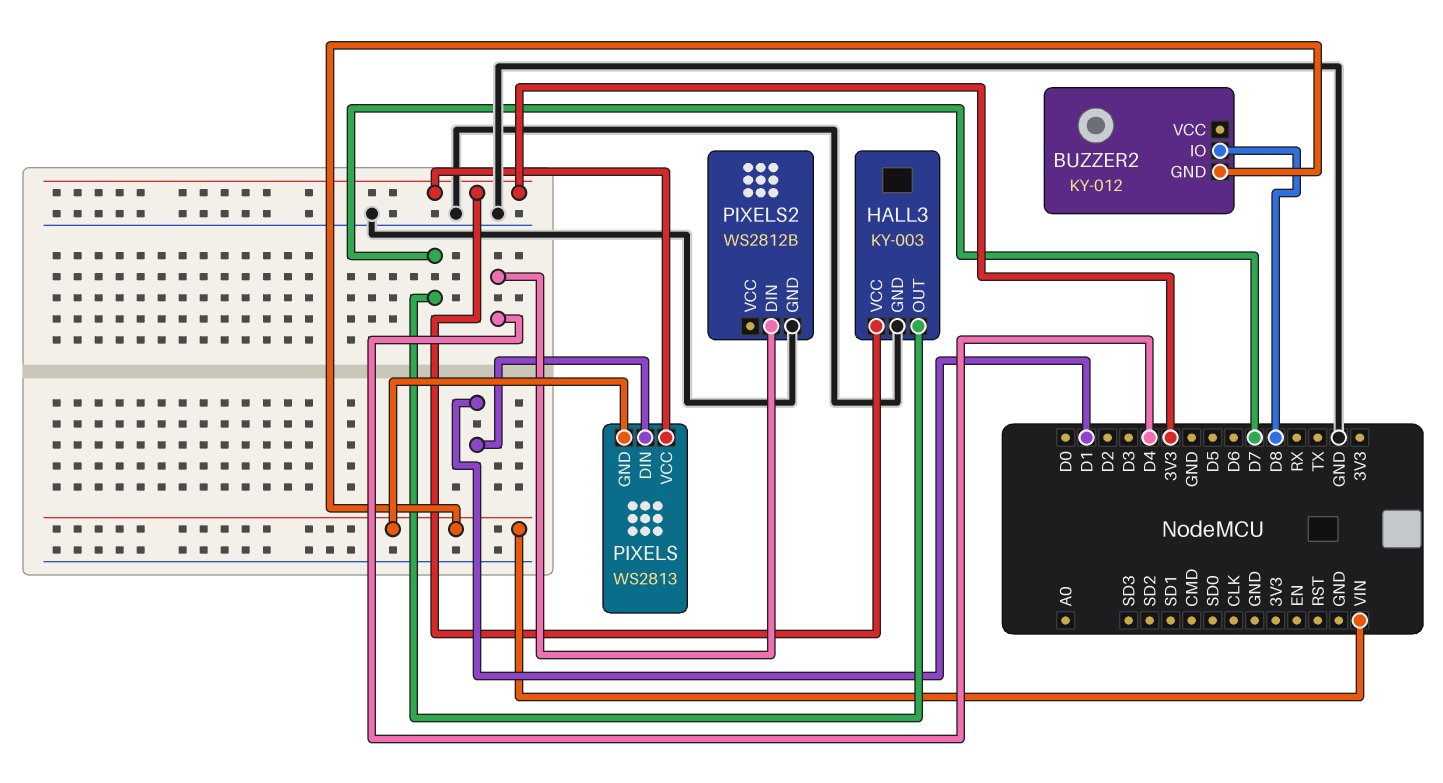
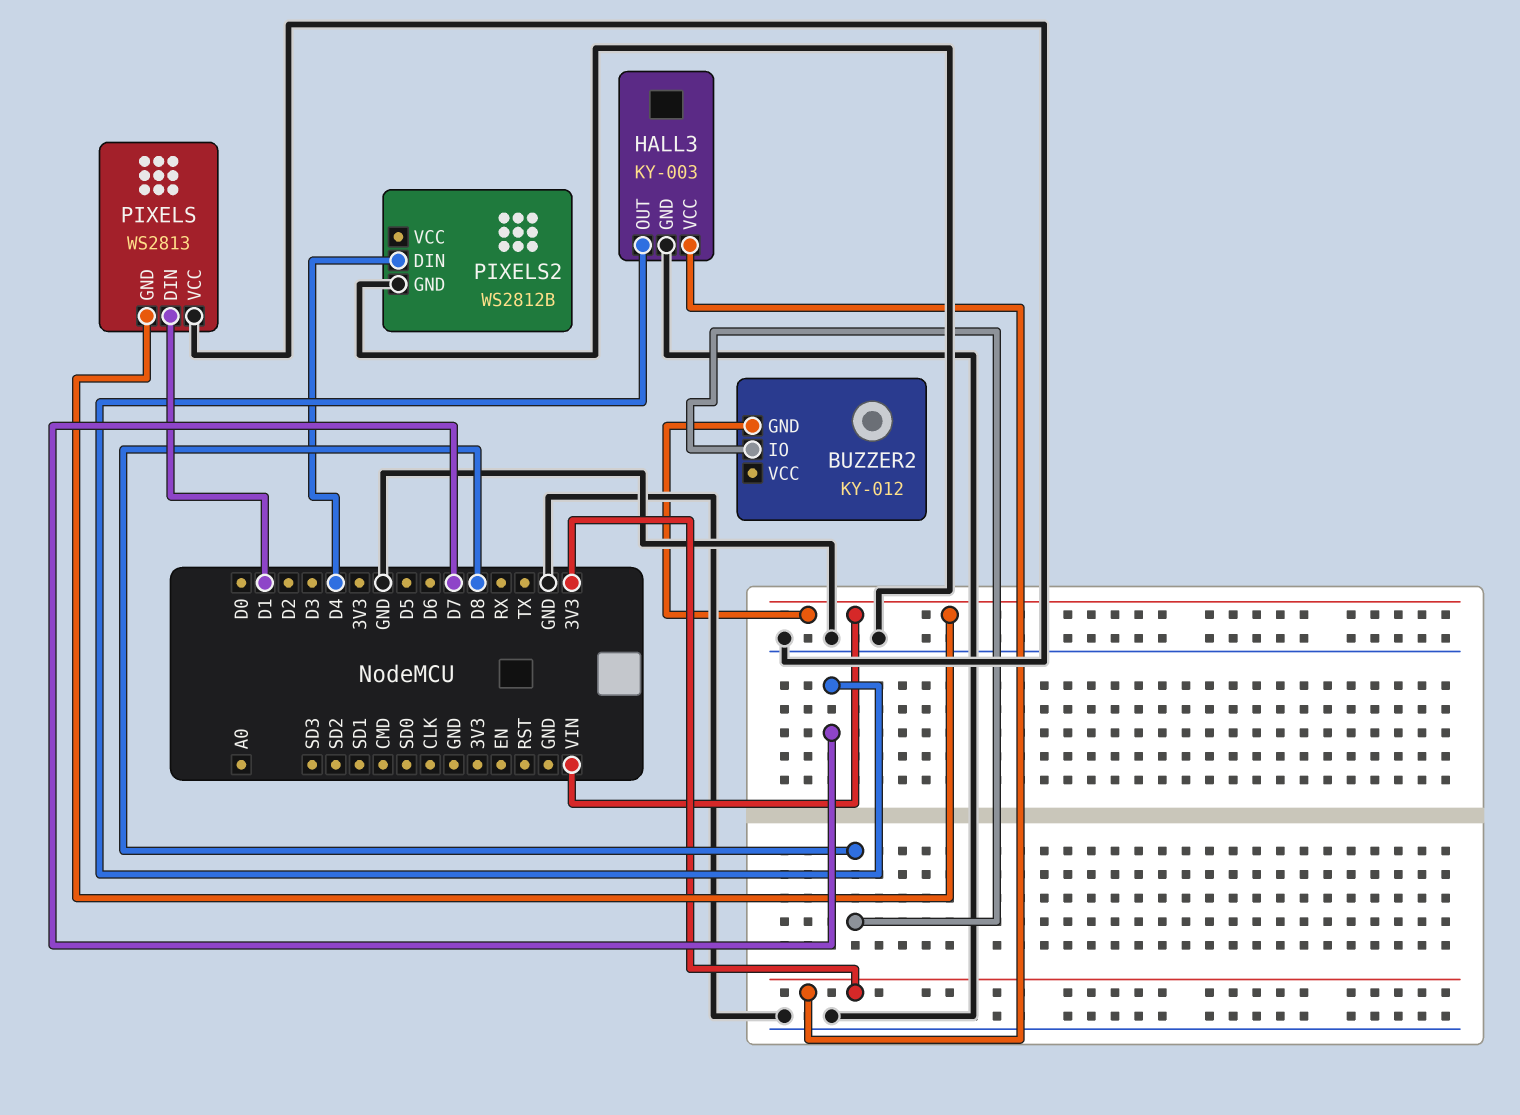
PIXELS pin VCC: 3V3 -> GND

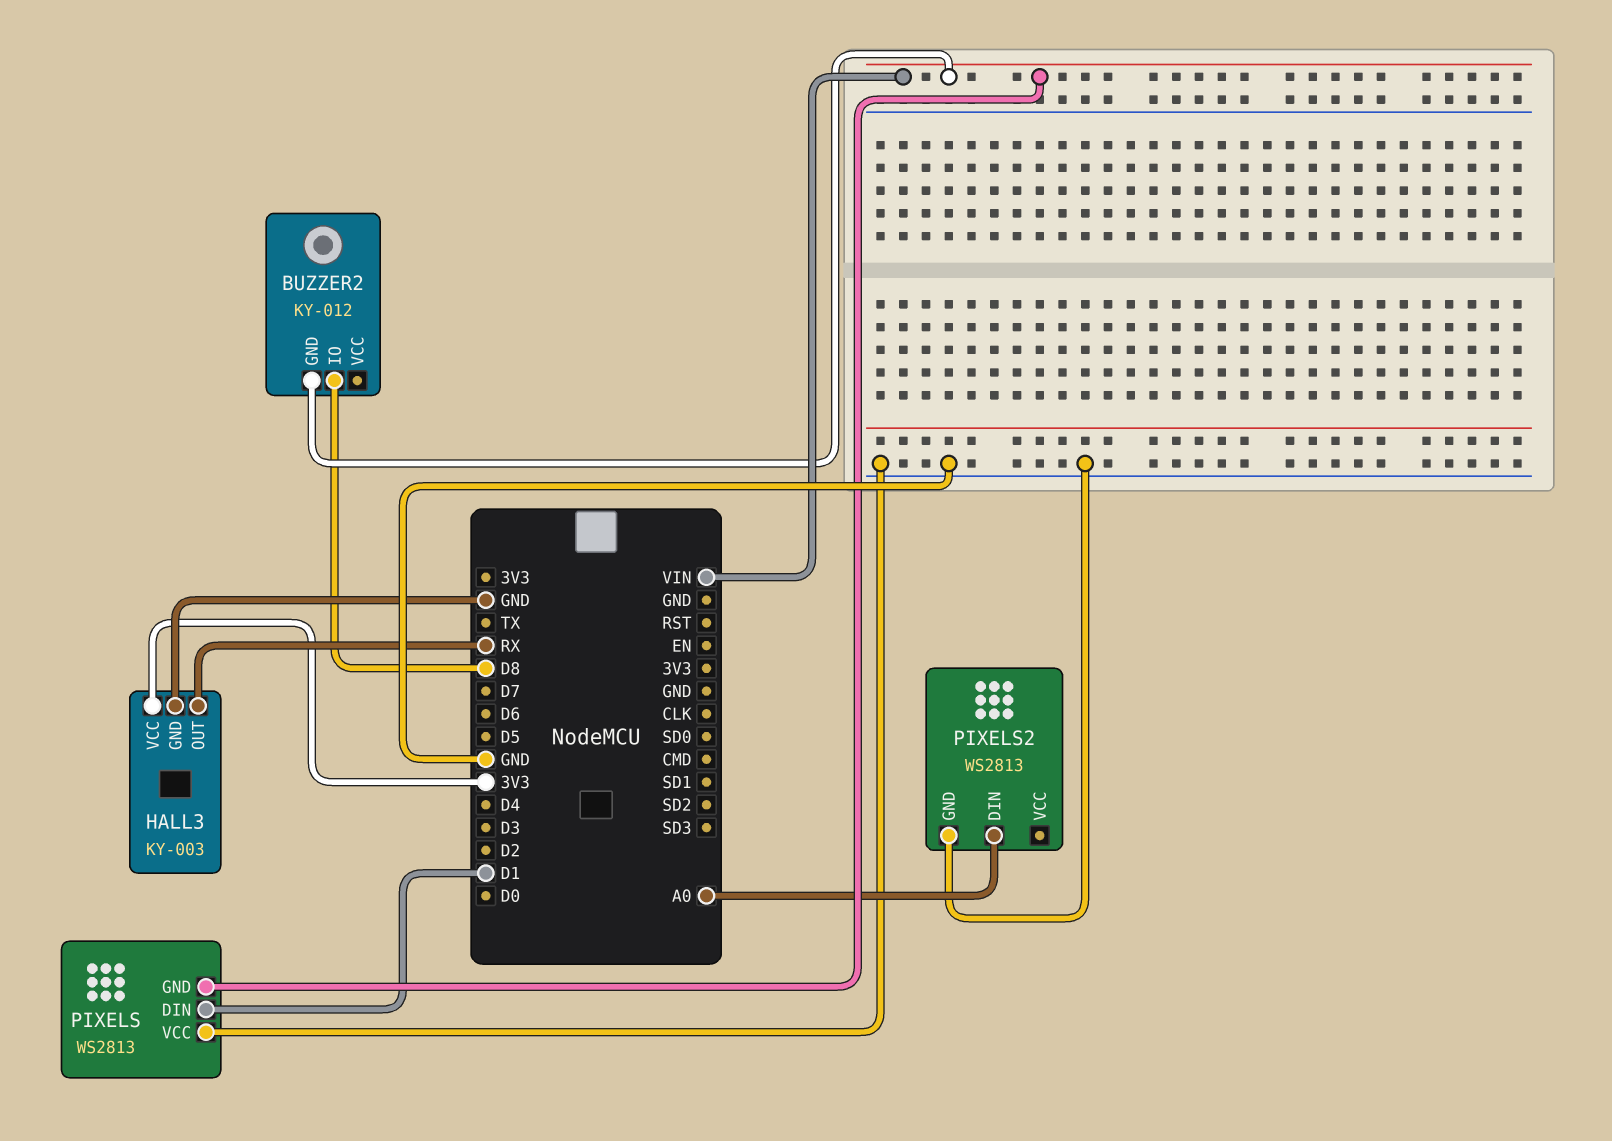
HALL3 pin OUT: D7 -> RX
PIXELS2: WS2812B -> WS2813
PIXELS2 pin DIN: D4 -> A0

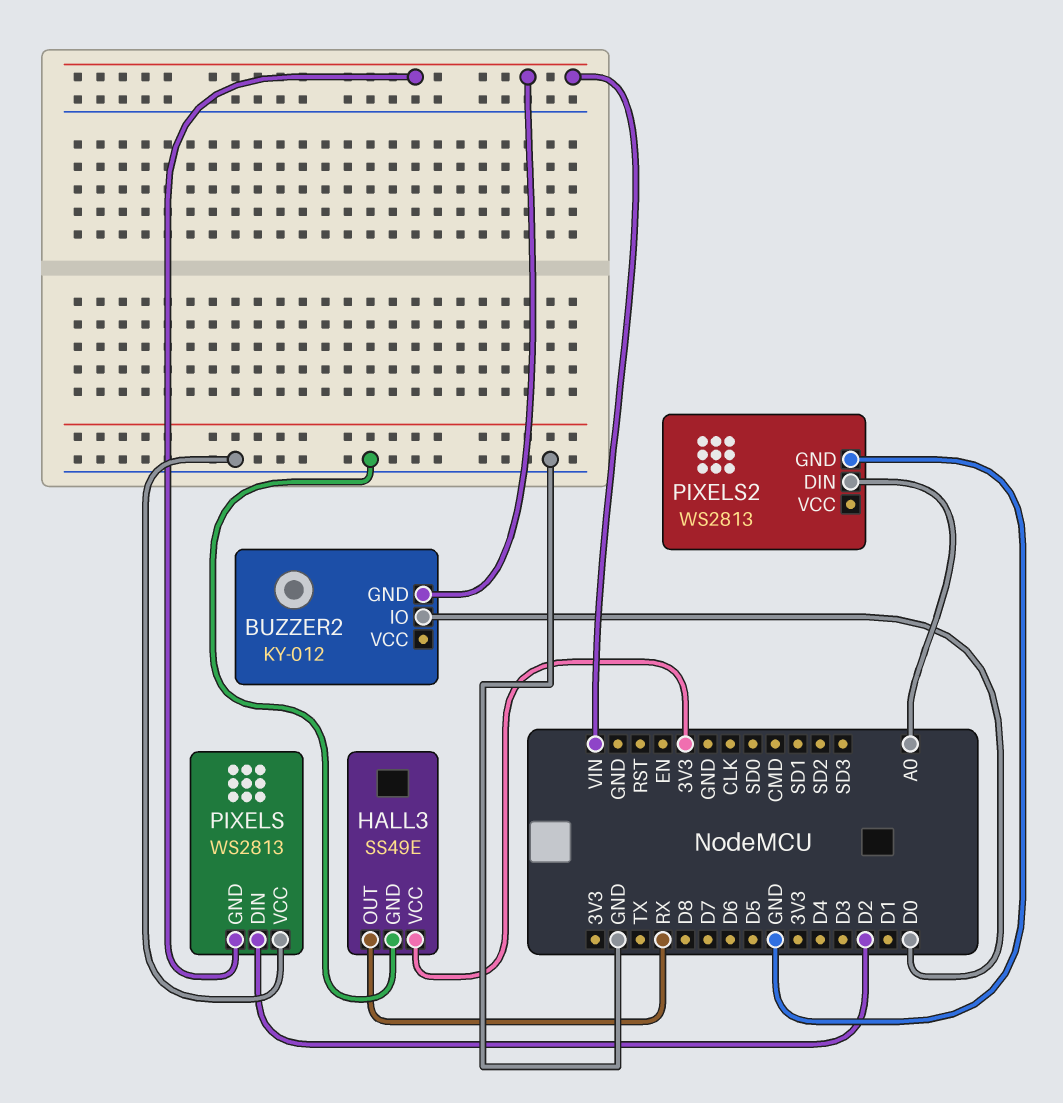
BUZZER2 pin IO: D8 -> D0
HALL3: KY-003 -> SS49E
PIXELS pin DIN: D1 -> D2

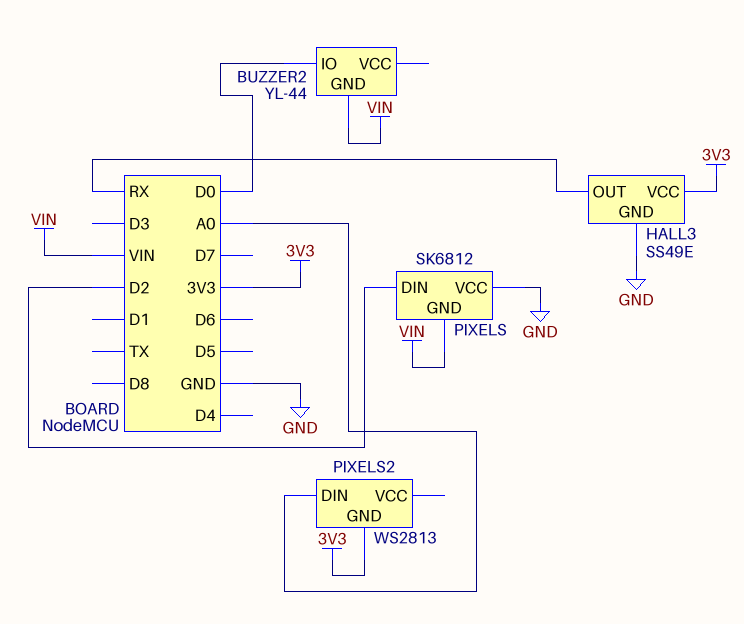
BUZZER2: KY-012 -> YL-44
PIXELS: WS2813 -> SK6812
PIXELS2 pin GND: GND -> 3V3

